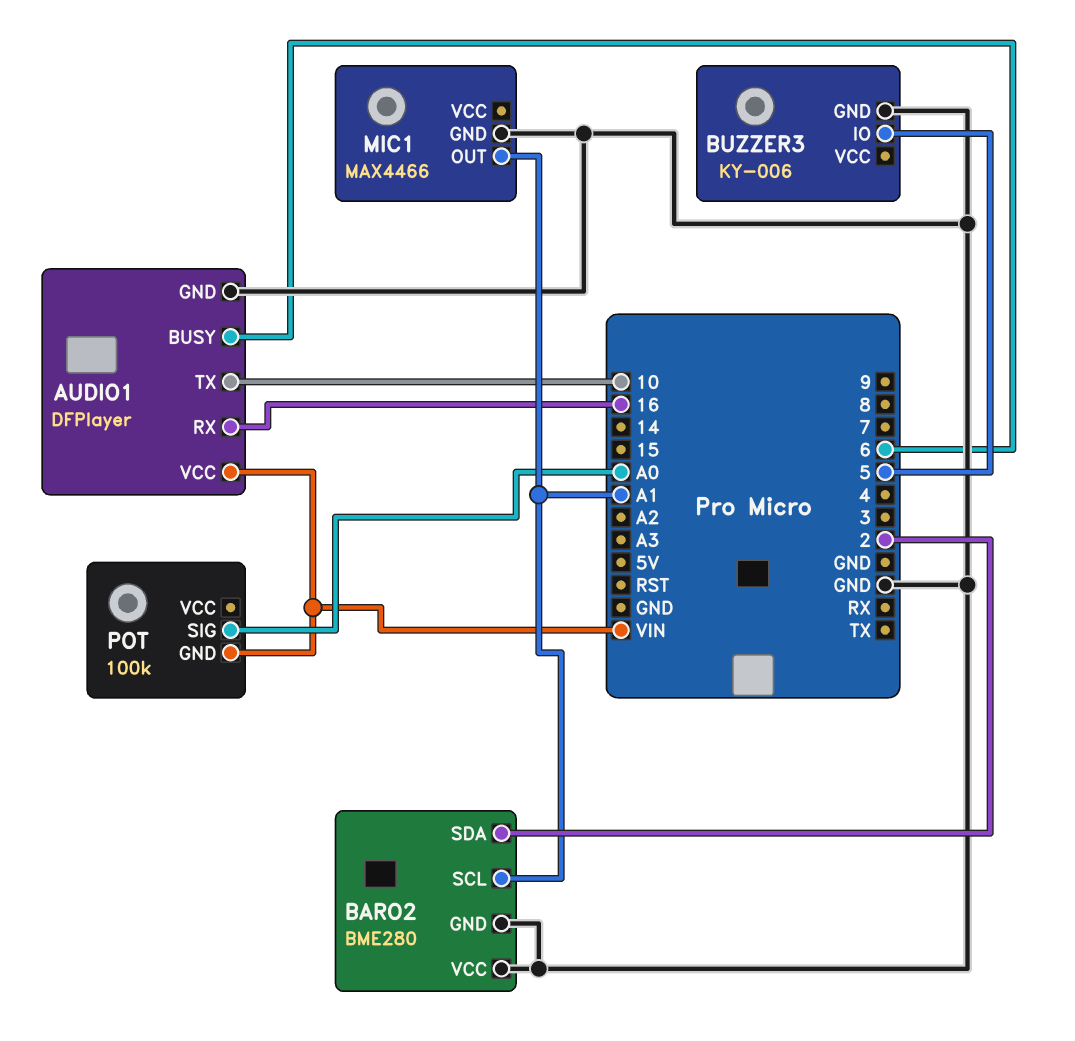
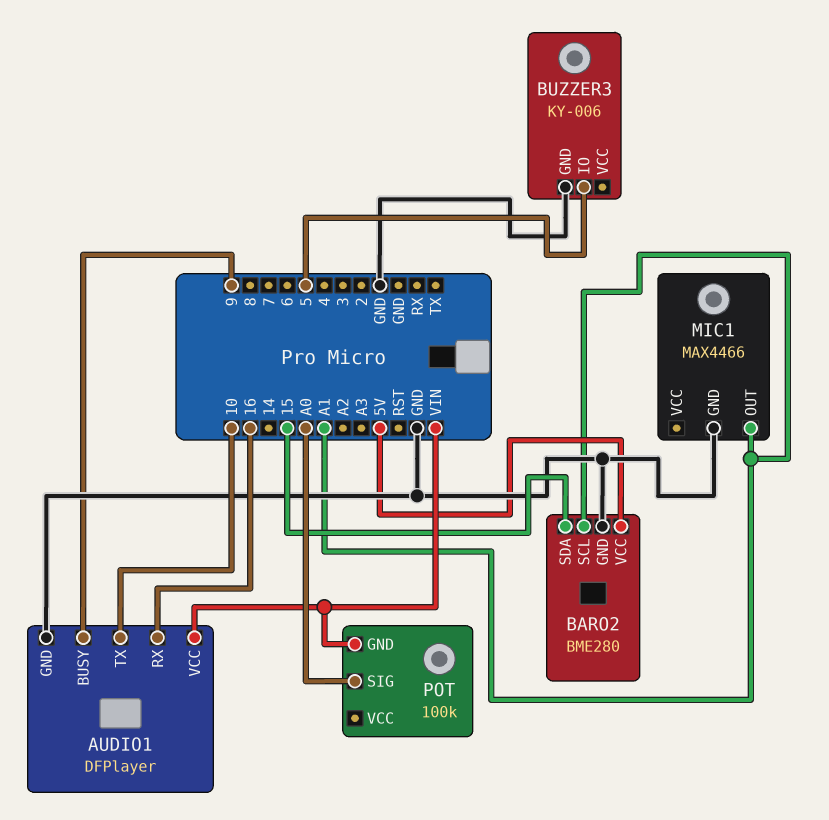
AUDIO1 pin BUSY: 6 -> 9
BARO2 pin SDA: 2 -> 15
BARO2 pin VCC: GND -> 5V

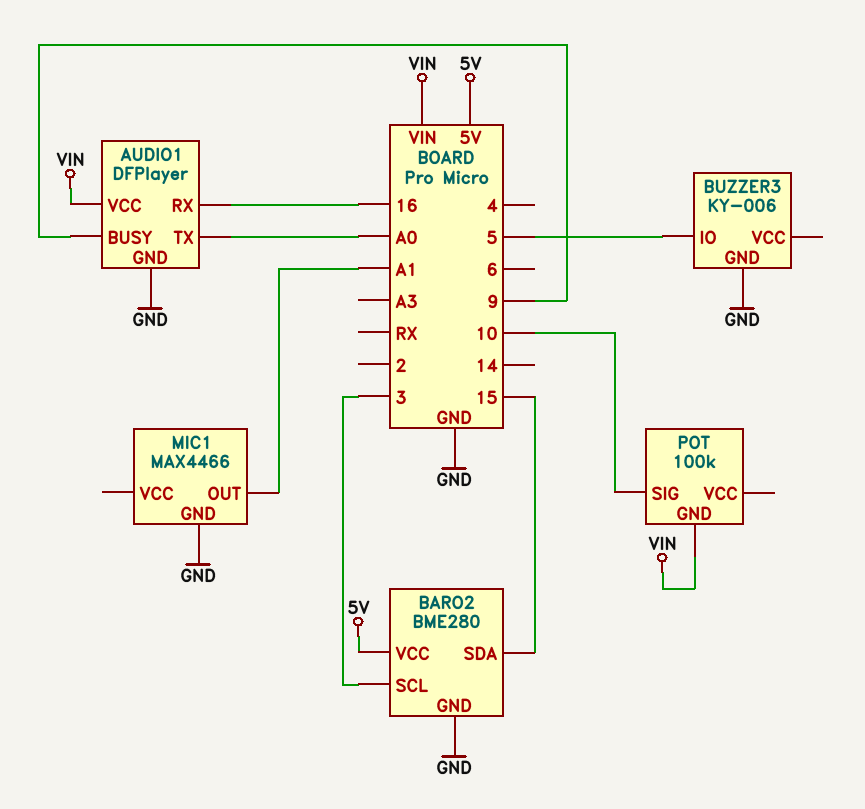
AUDIO1 pin TX: 10 -> A0
BARO2 pin SCL: A1 -> 3
POT pin SIG: A0 -> 10

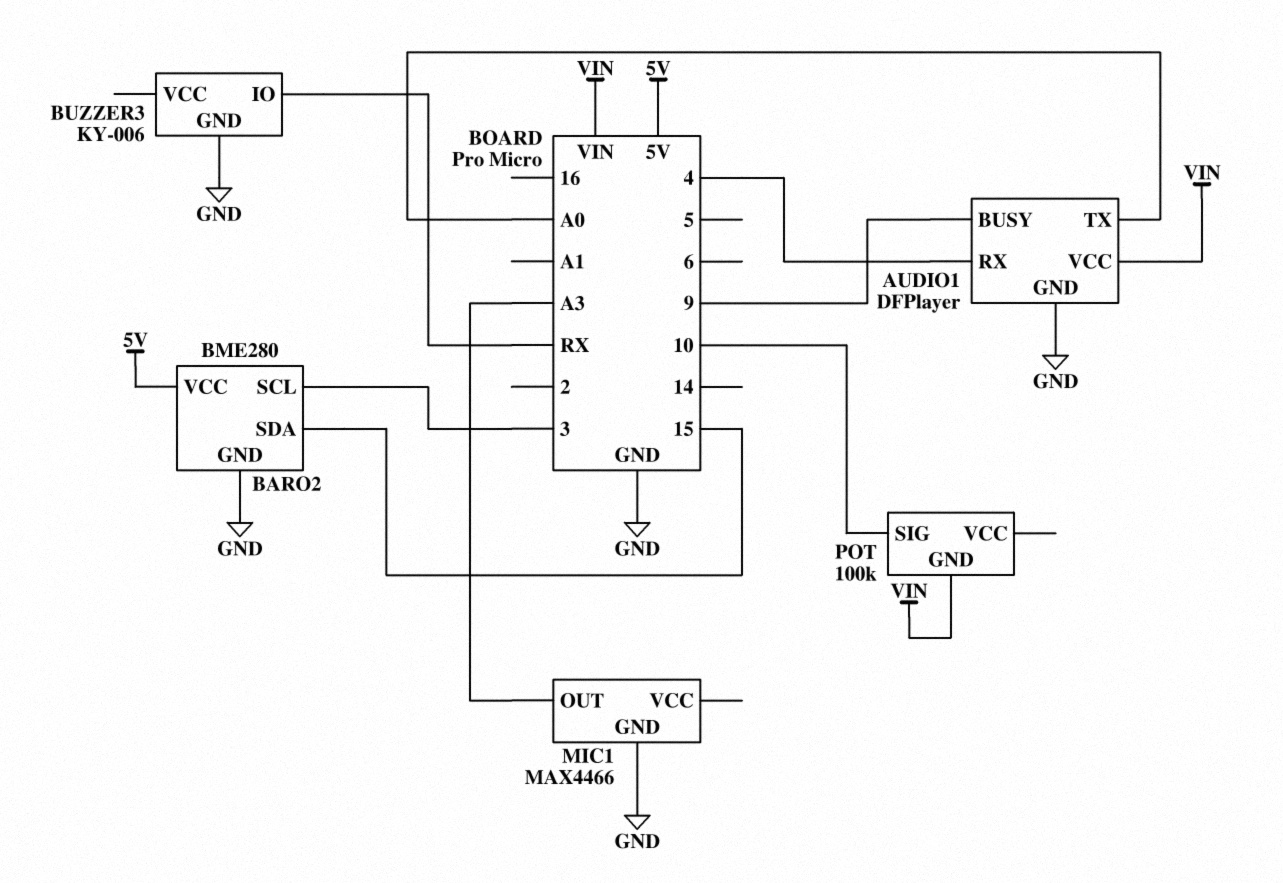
AUDIO1 pin RX: 16 -> 4
BUZZER3 pin IO: 5 -> RX
MIC1 pin OUT: A1 -> A3

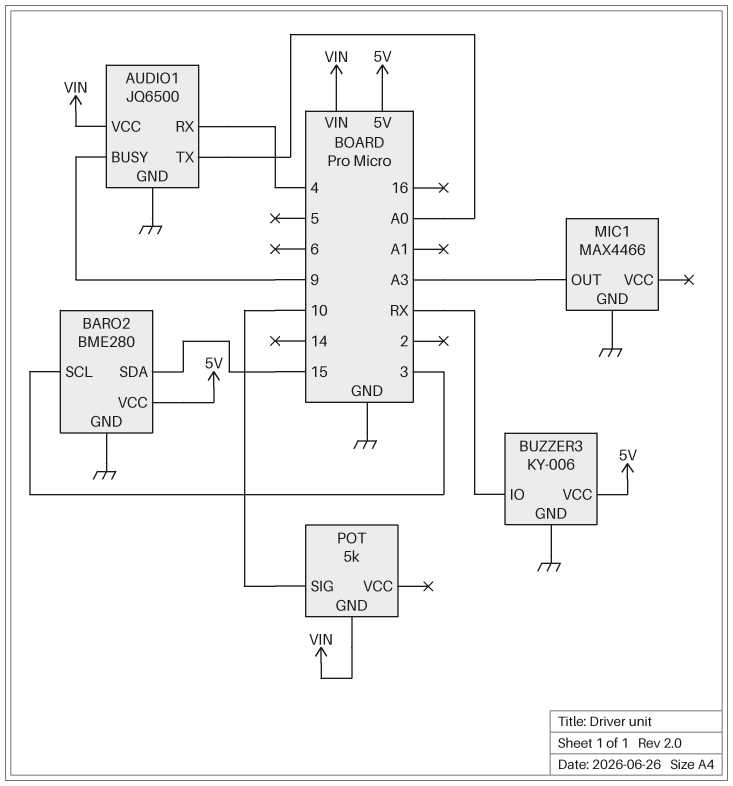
AUDIO1: DFPlayer -> JQ6500
BUZZER3 pin VCC: none -> 5V
POT: 100k -> 5k

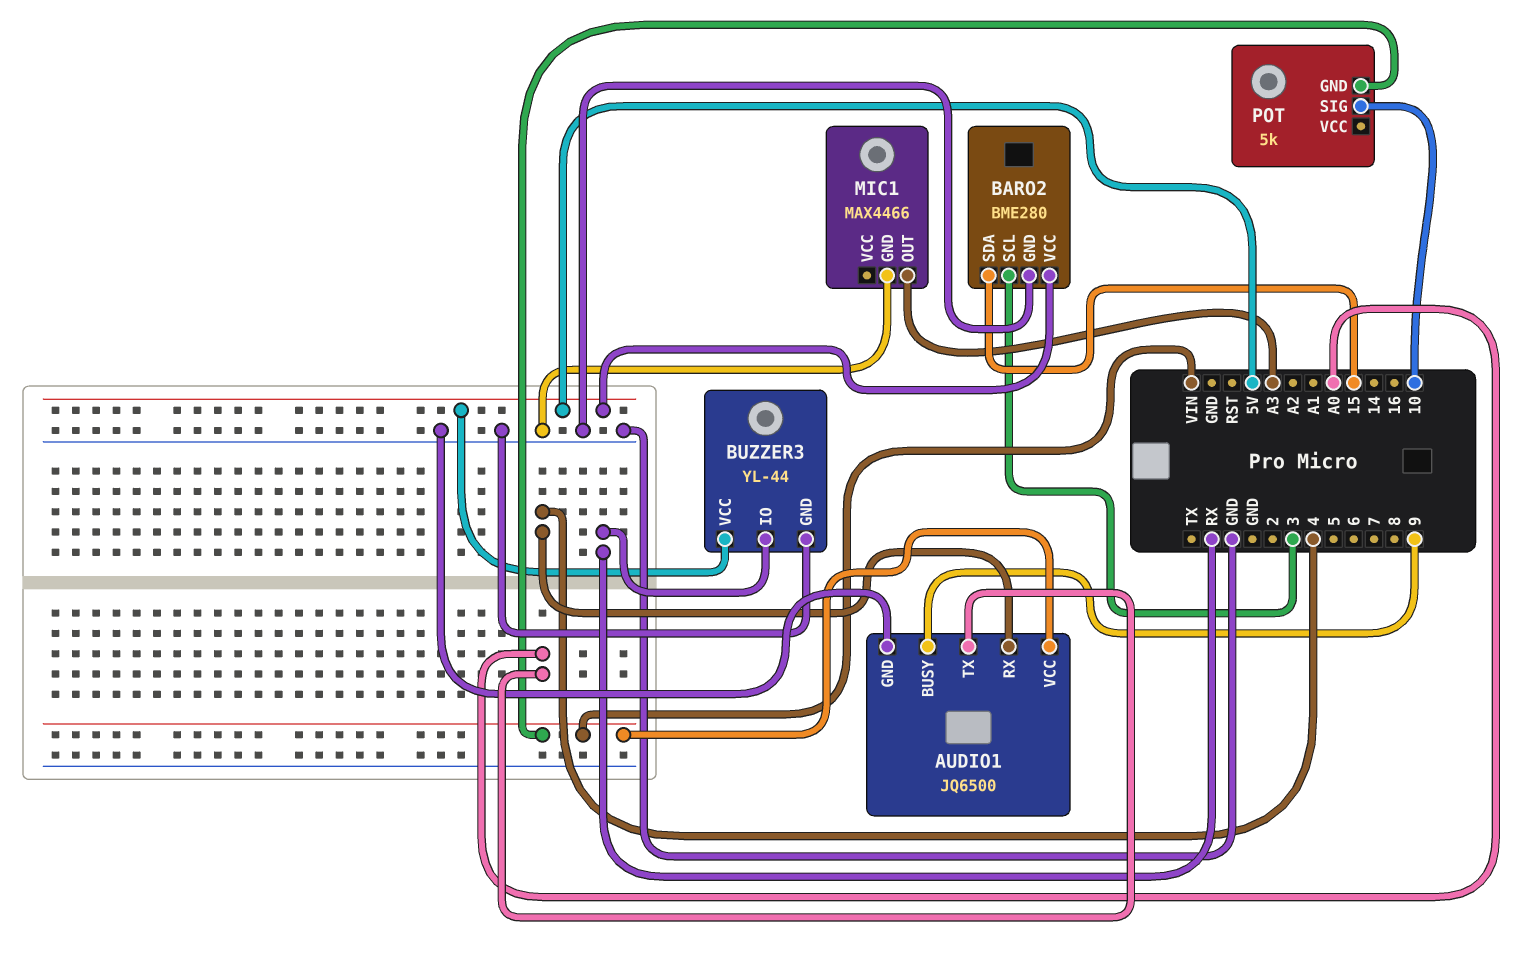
BUZZER3: KY-006 -> YL-44

